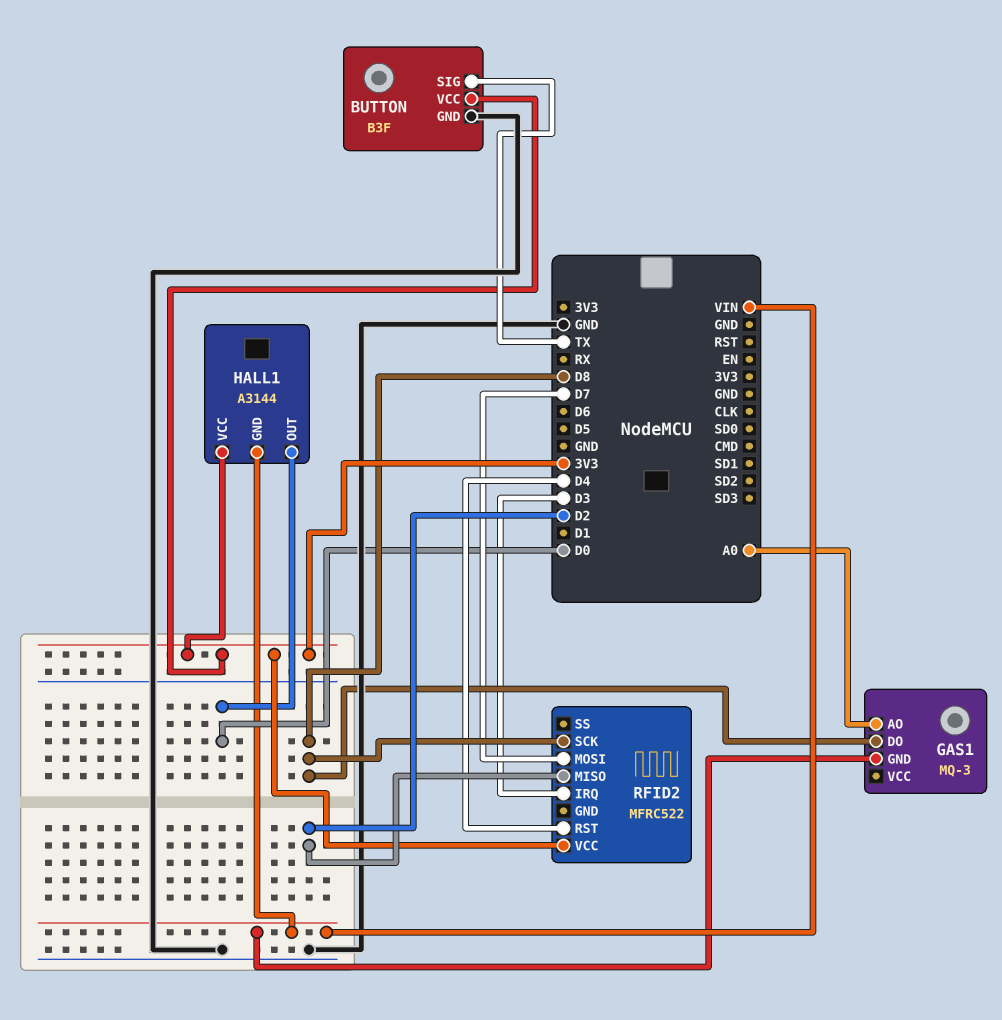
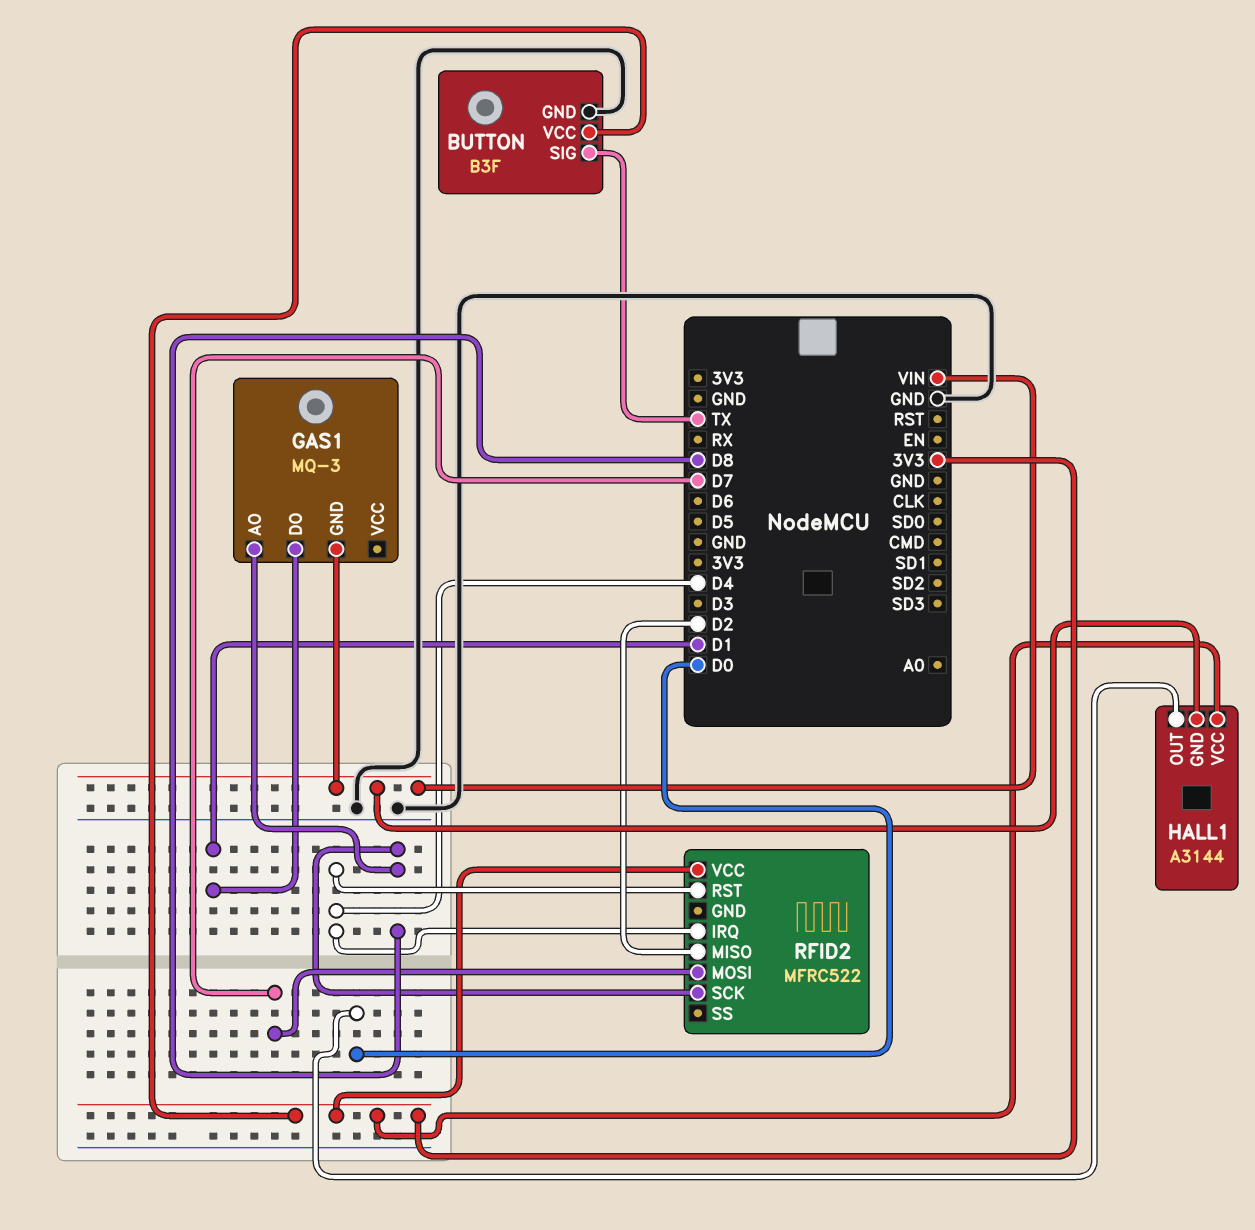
GAS1 pin AO: A0 -> D8
GAS1 pin DO: D8 -> D1
RFID2 pin IRQ: D3 -> D4

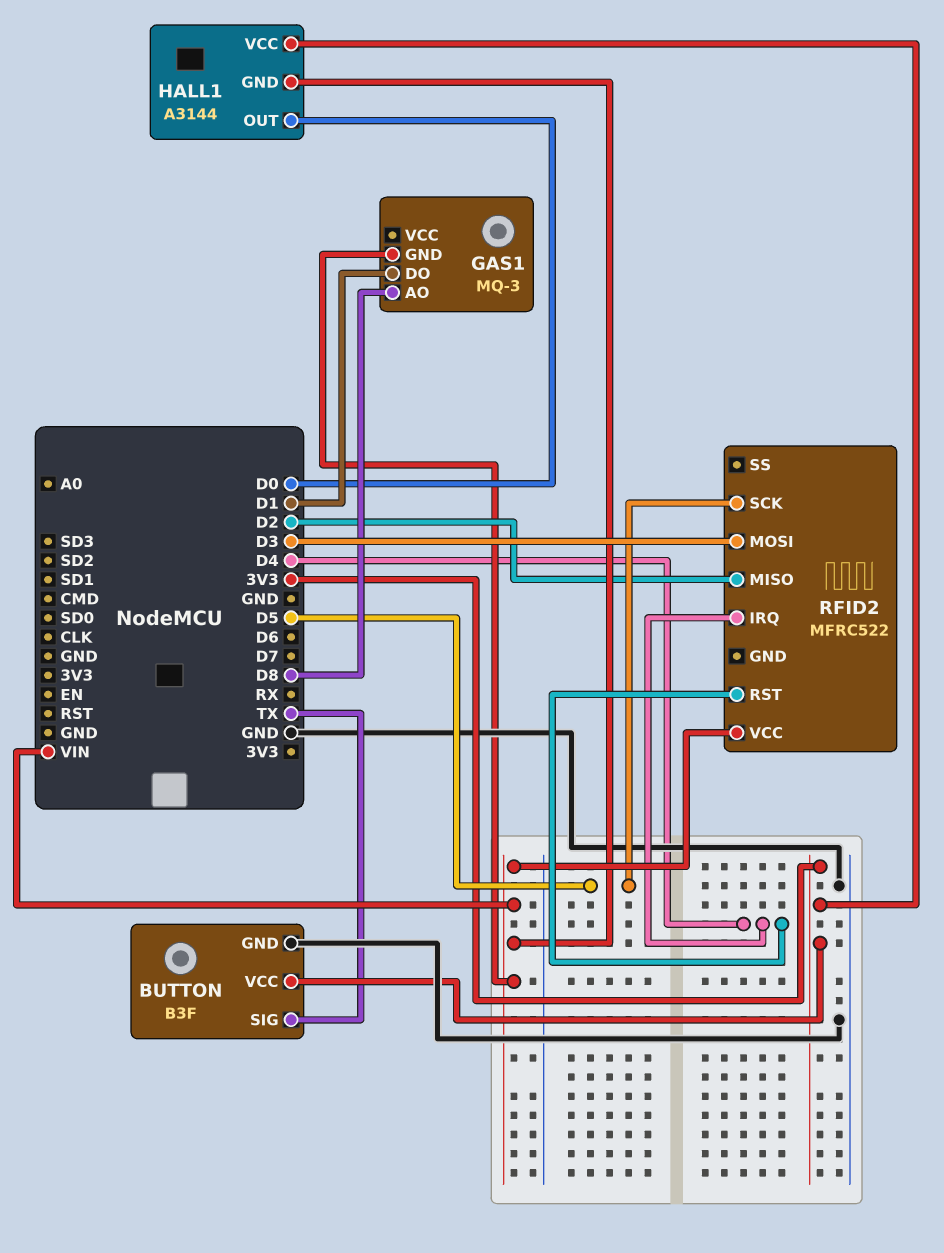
RFID2 pin MOSI: D7 -> D3
RFID2 pin SCK: D8 -> D5
RFID2 pin VCC: 3V3 -> VIN

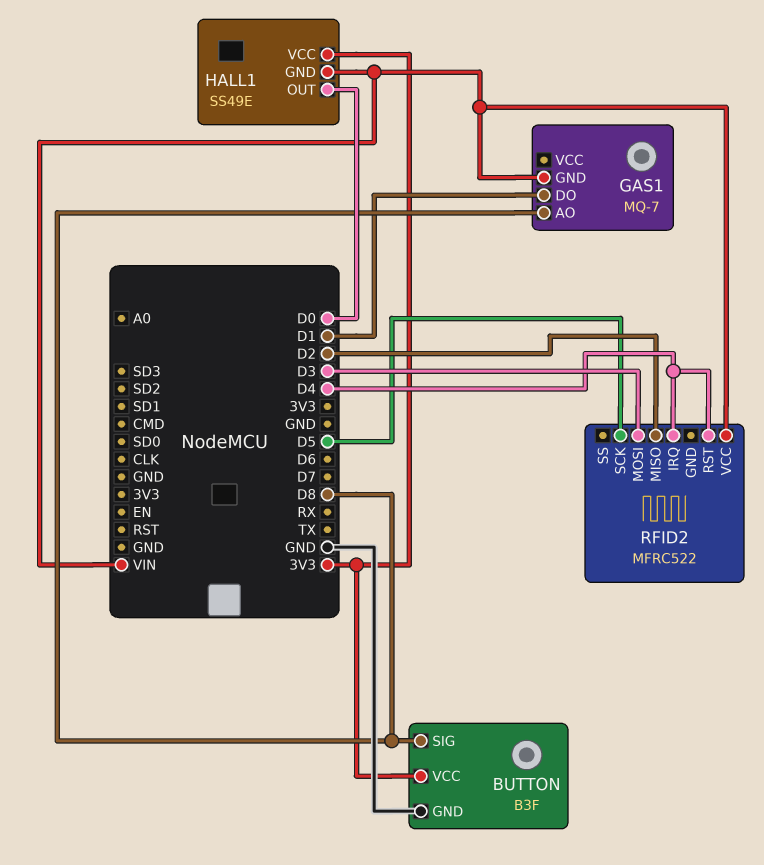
BUTTON pin SIG: TX -> D8
GAS1: MQ-3 -> MQ-7
HALL1: A3144 -> SS49E

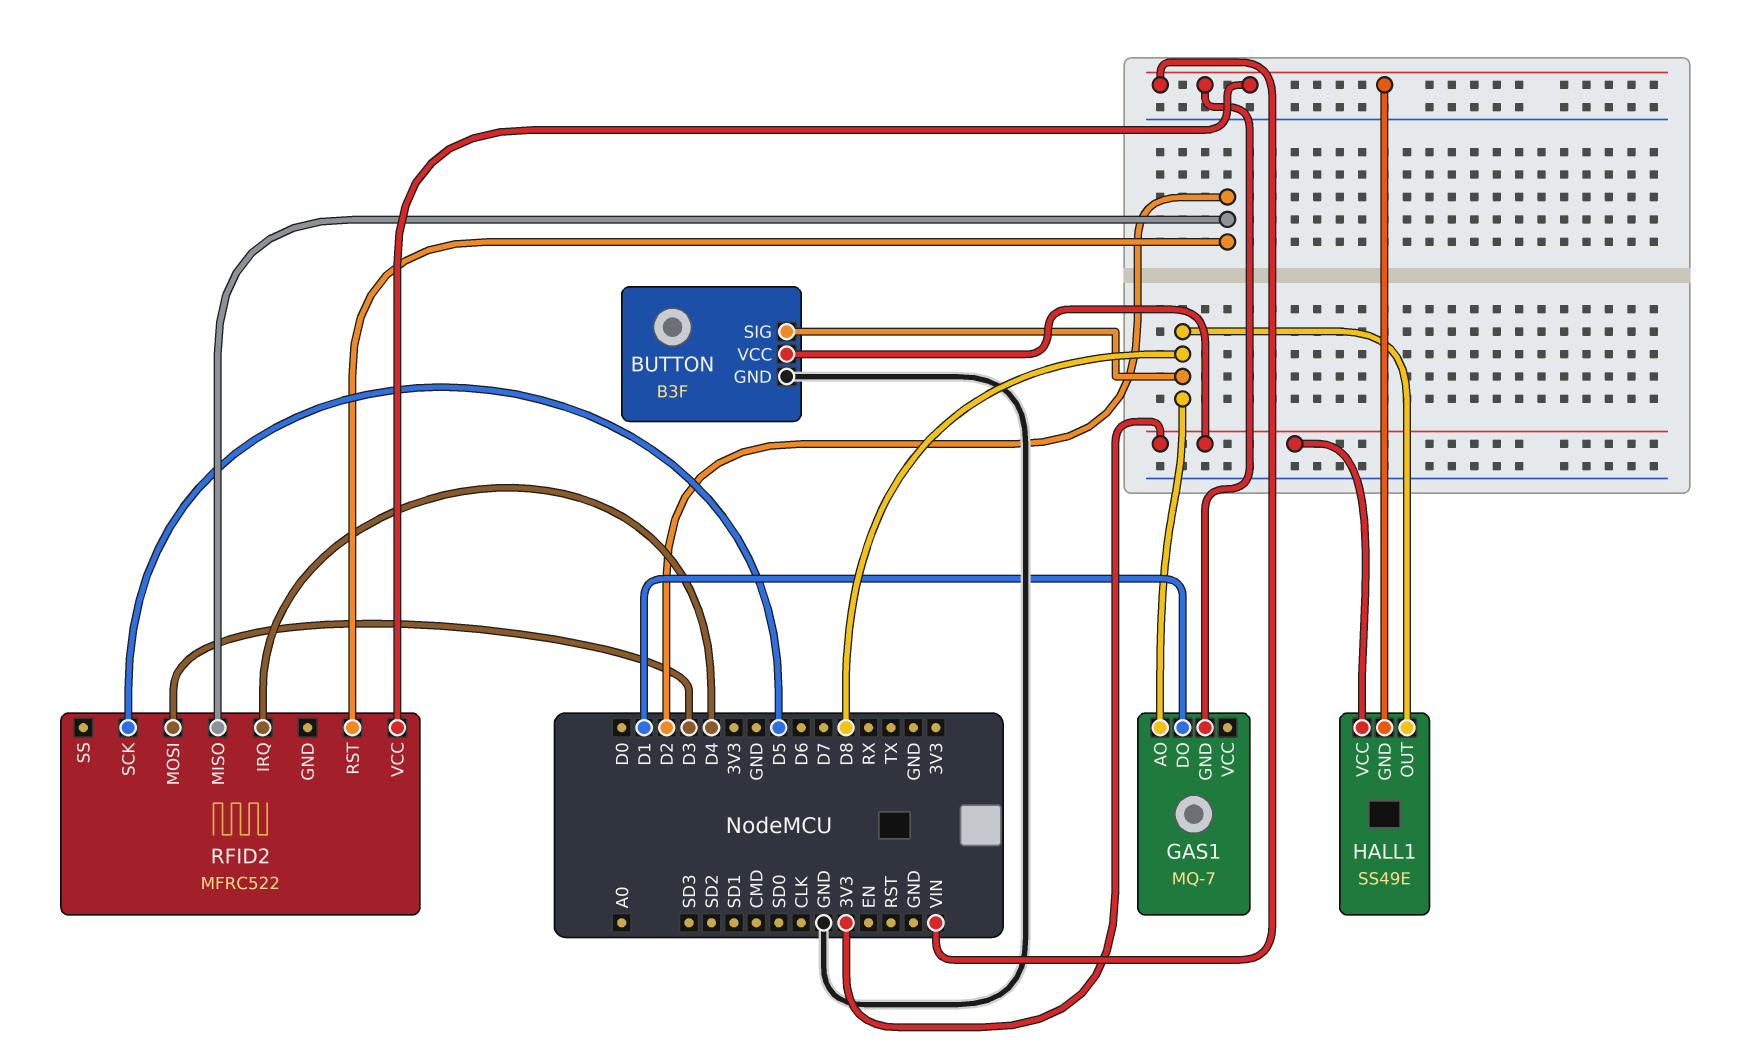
HALL1 pin OUT: D0 -> D8
RFID2 pin RST: D4 -> D2

